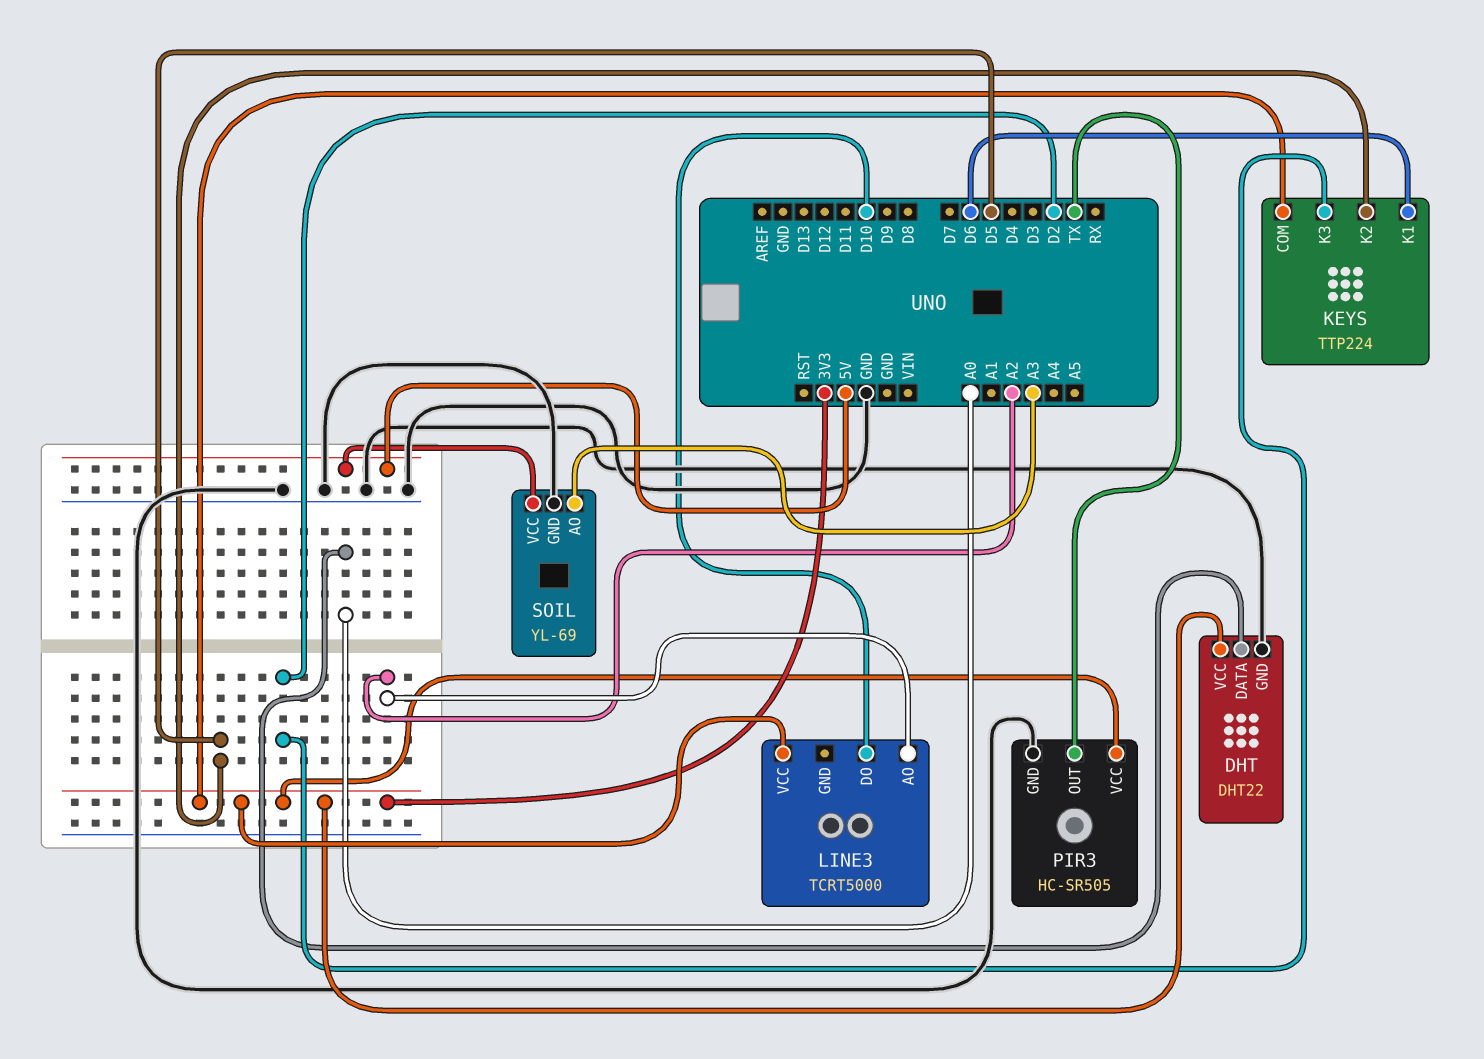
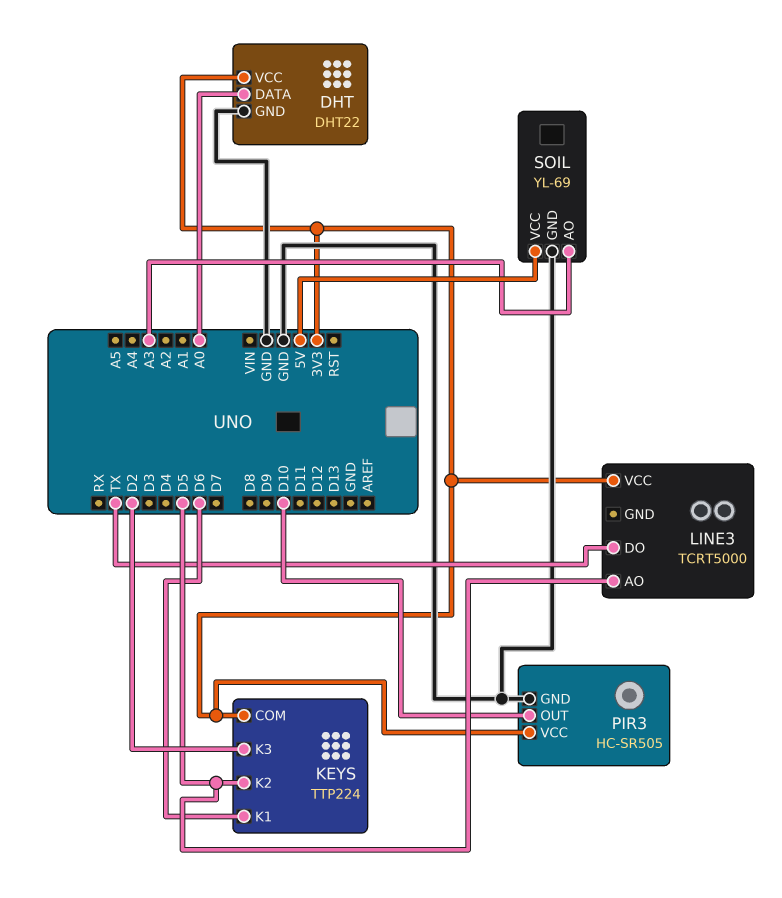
LINE3 pin AO: A2 -> D5
LINE3 pin DO: D10 -> TX
PIR3 pin OUT: TX -> D10

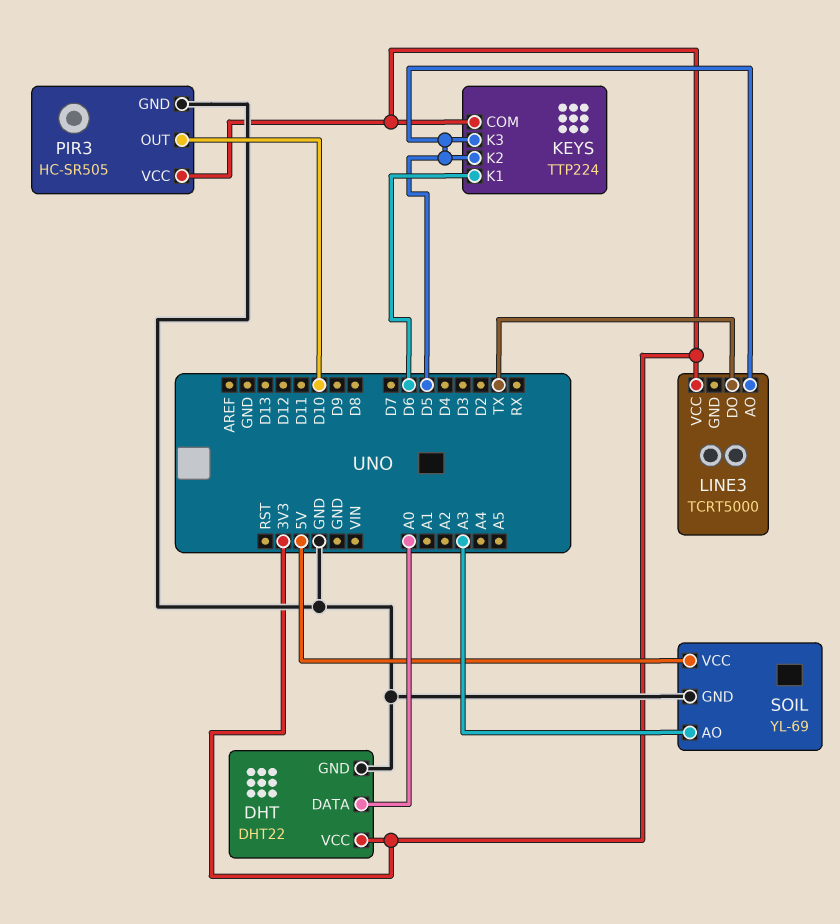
KEYS pin K3: D2 -> D5

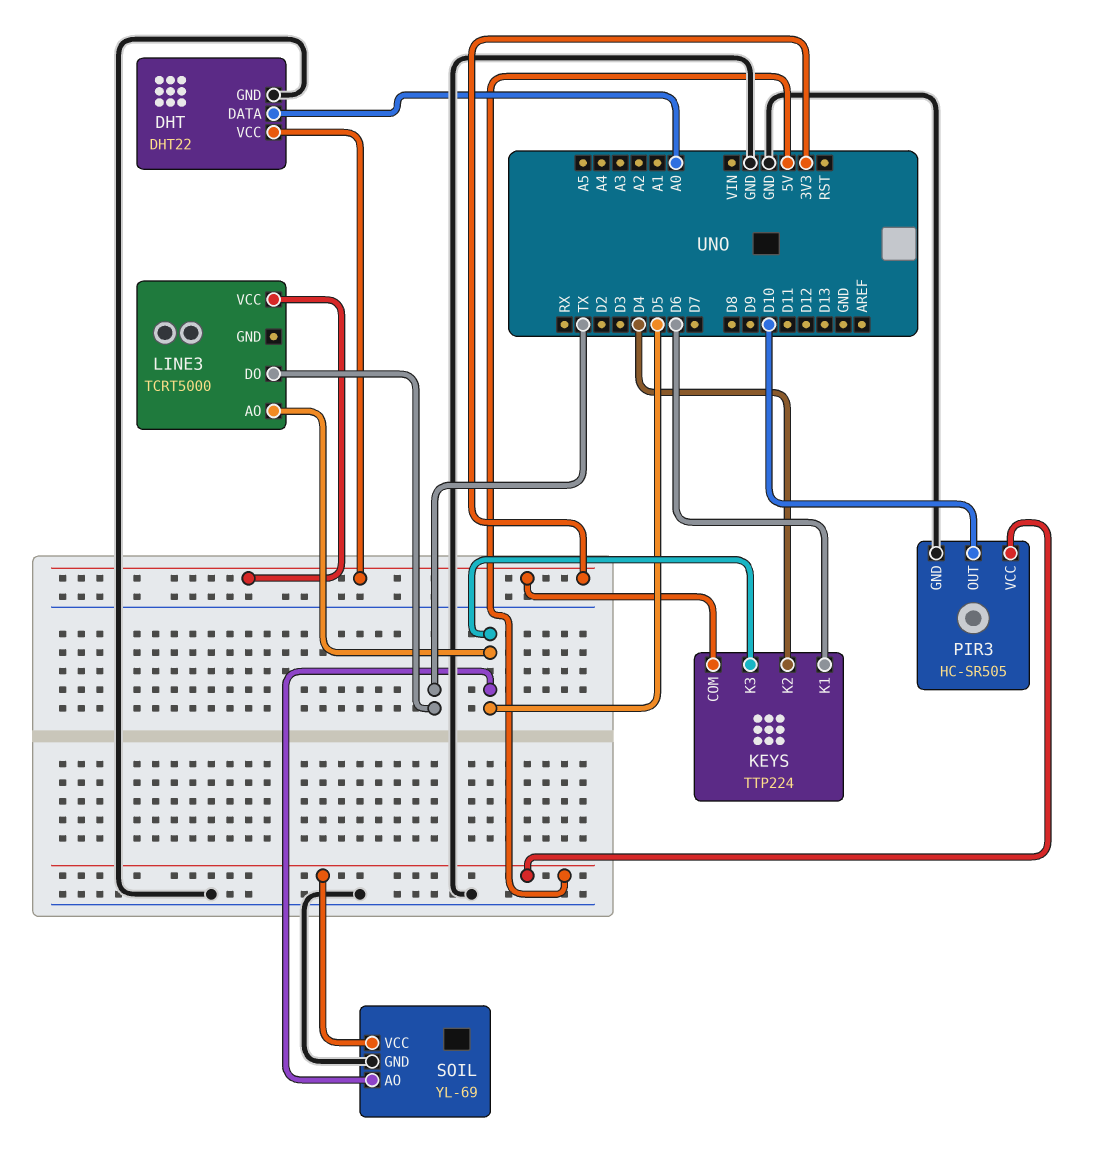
KEYS pin K2: D5 -> D4
PIR3 pin VCC: 3V3 -> 5V
SOIL pin AO: A3 -> D5

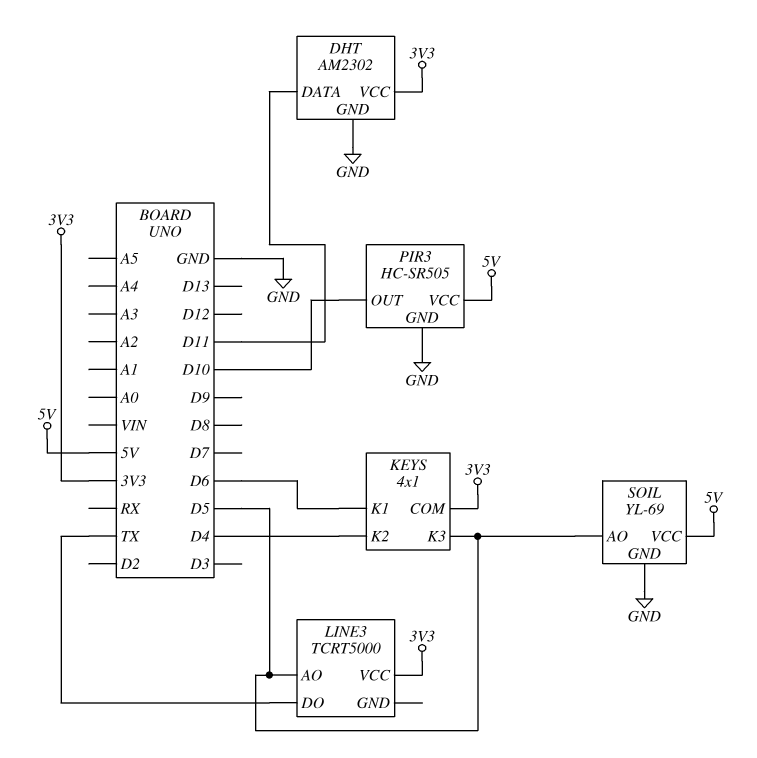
DHT: DHT22 -> AM2302
DHT pin DATA: A0 -> D11
KEYS: TTP224 -> 4x1

